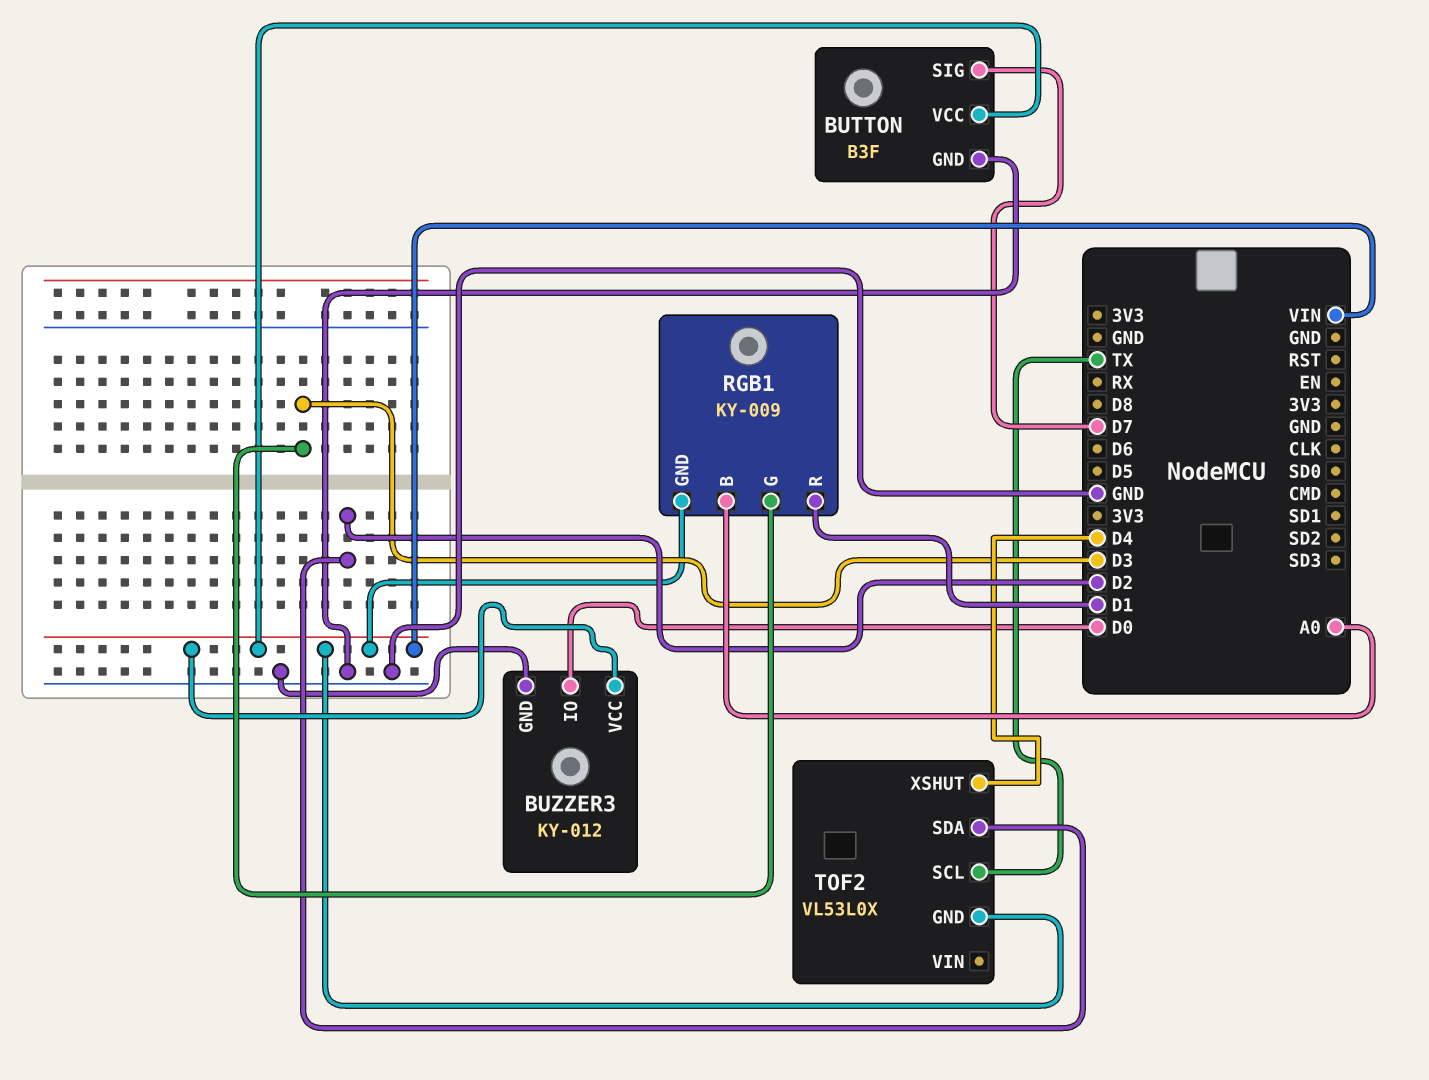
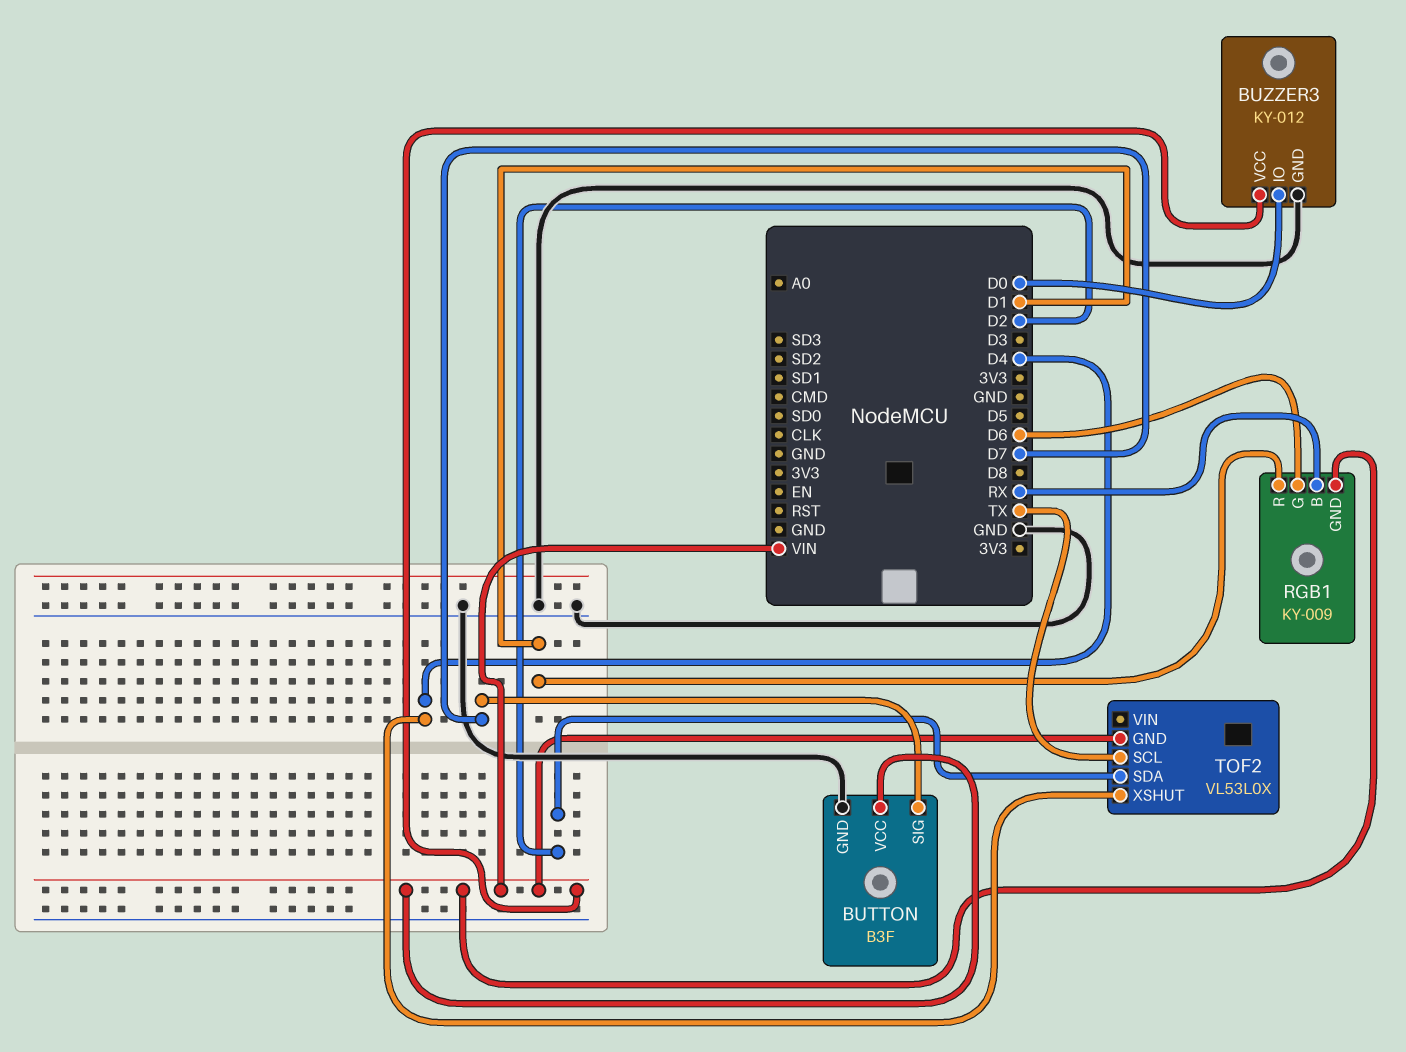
RGB1 pin B: A0 -> RX
RGB1 pin G: D3 -> D6

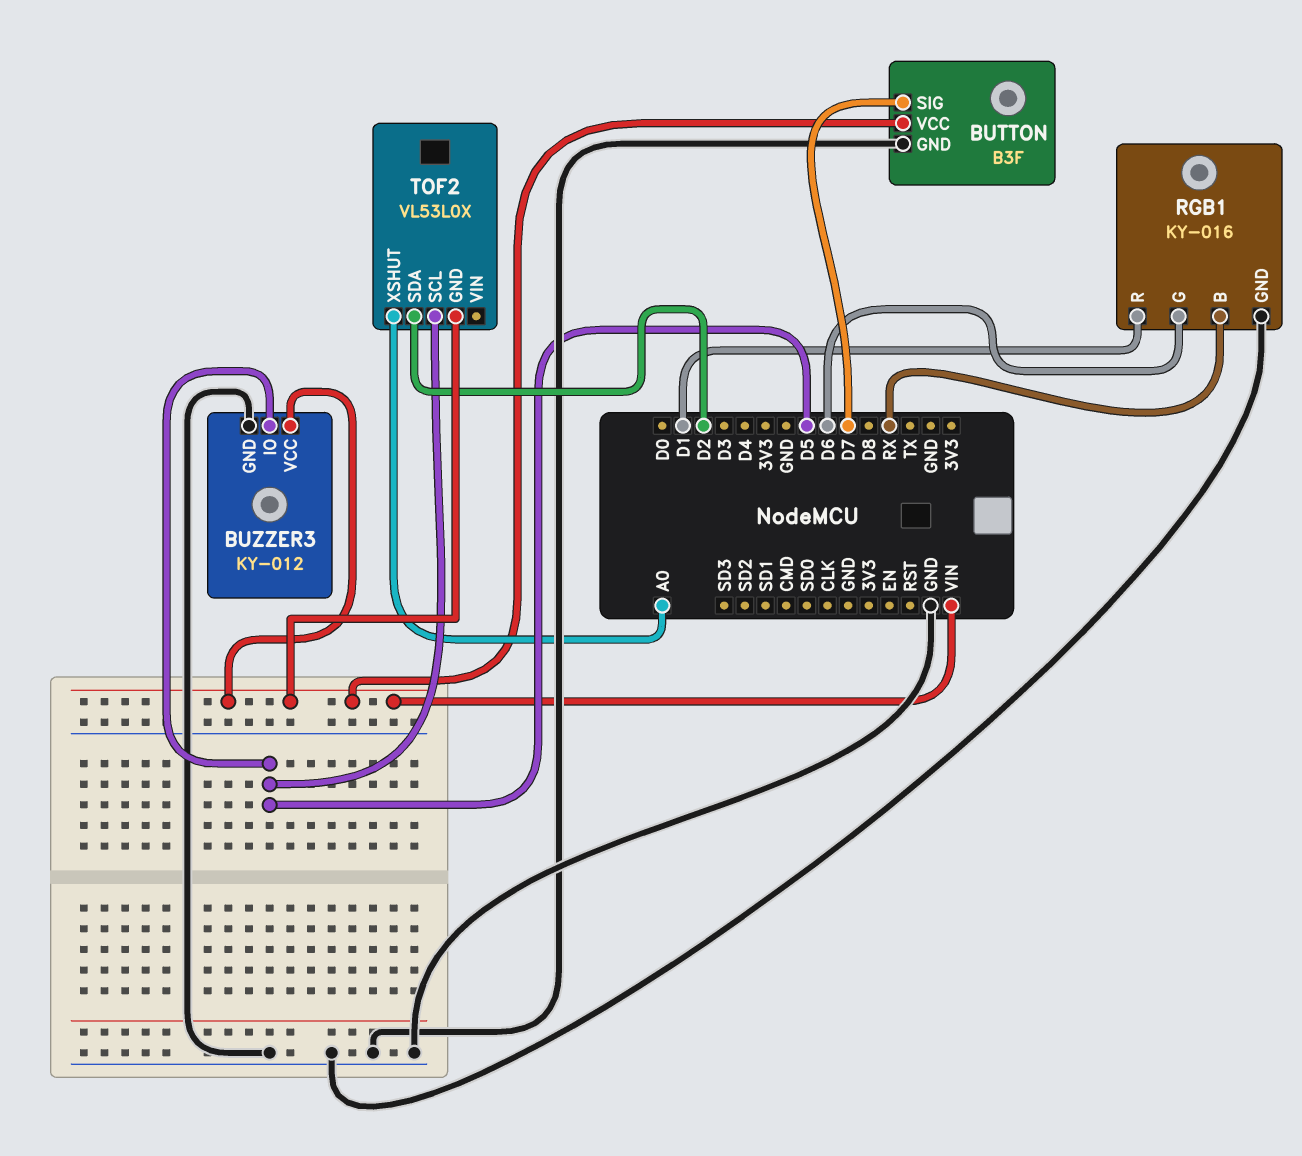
BUZZER3 pin IO: D0 -> D5
RGB1: KY-009 -> KY-016
RGB1 pin GND: VIN -> GND
TOF2 pin SCL: TX -> D5
TOF2 pin XSHUT: D4 -> A0

